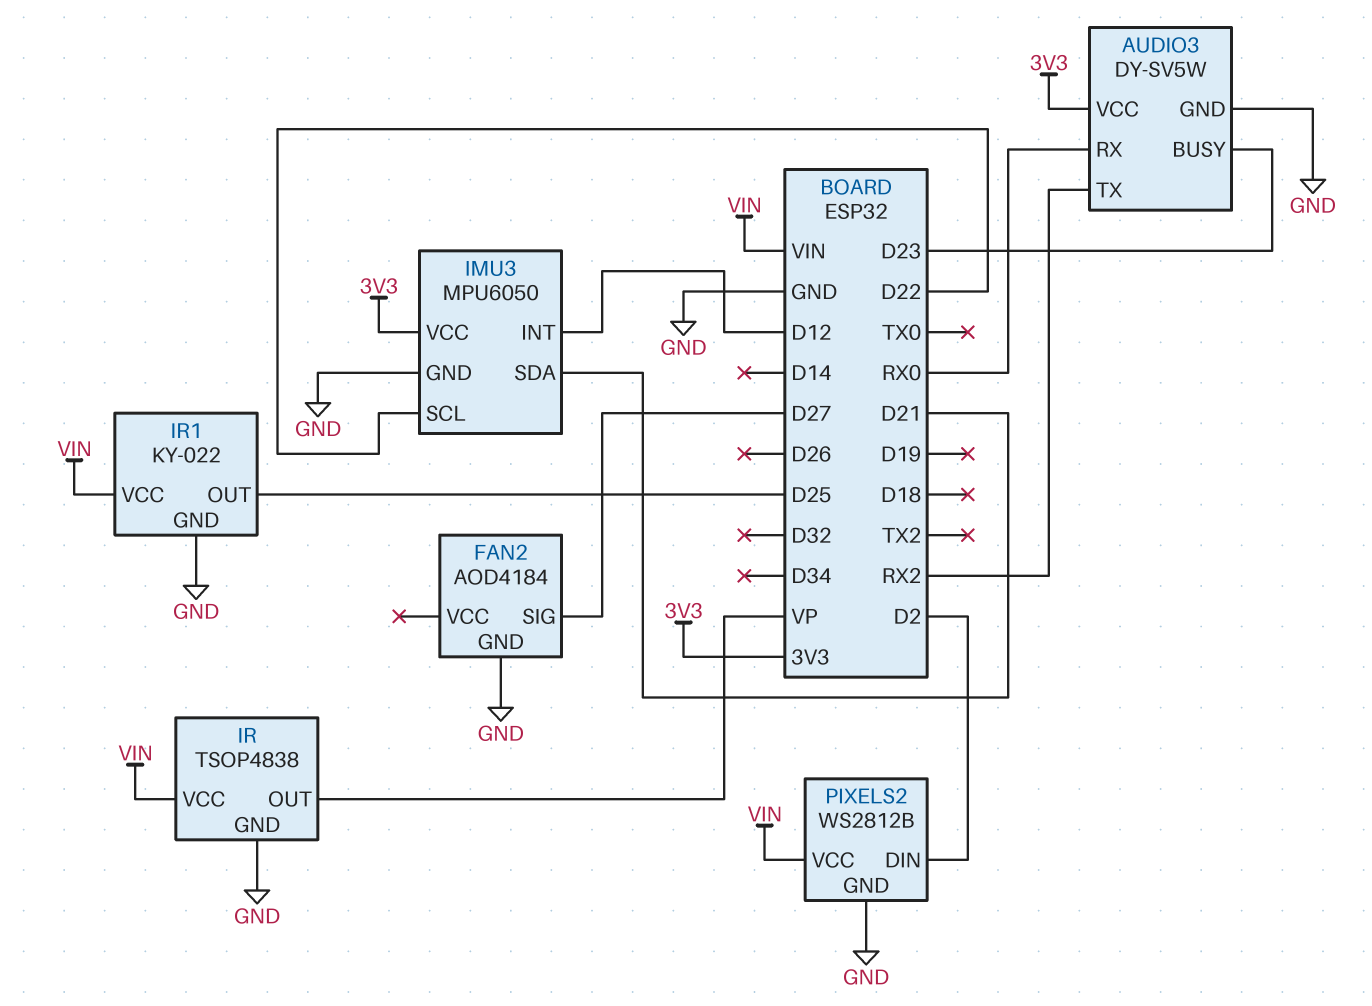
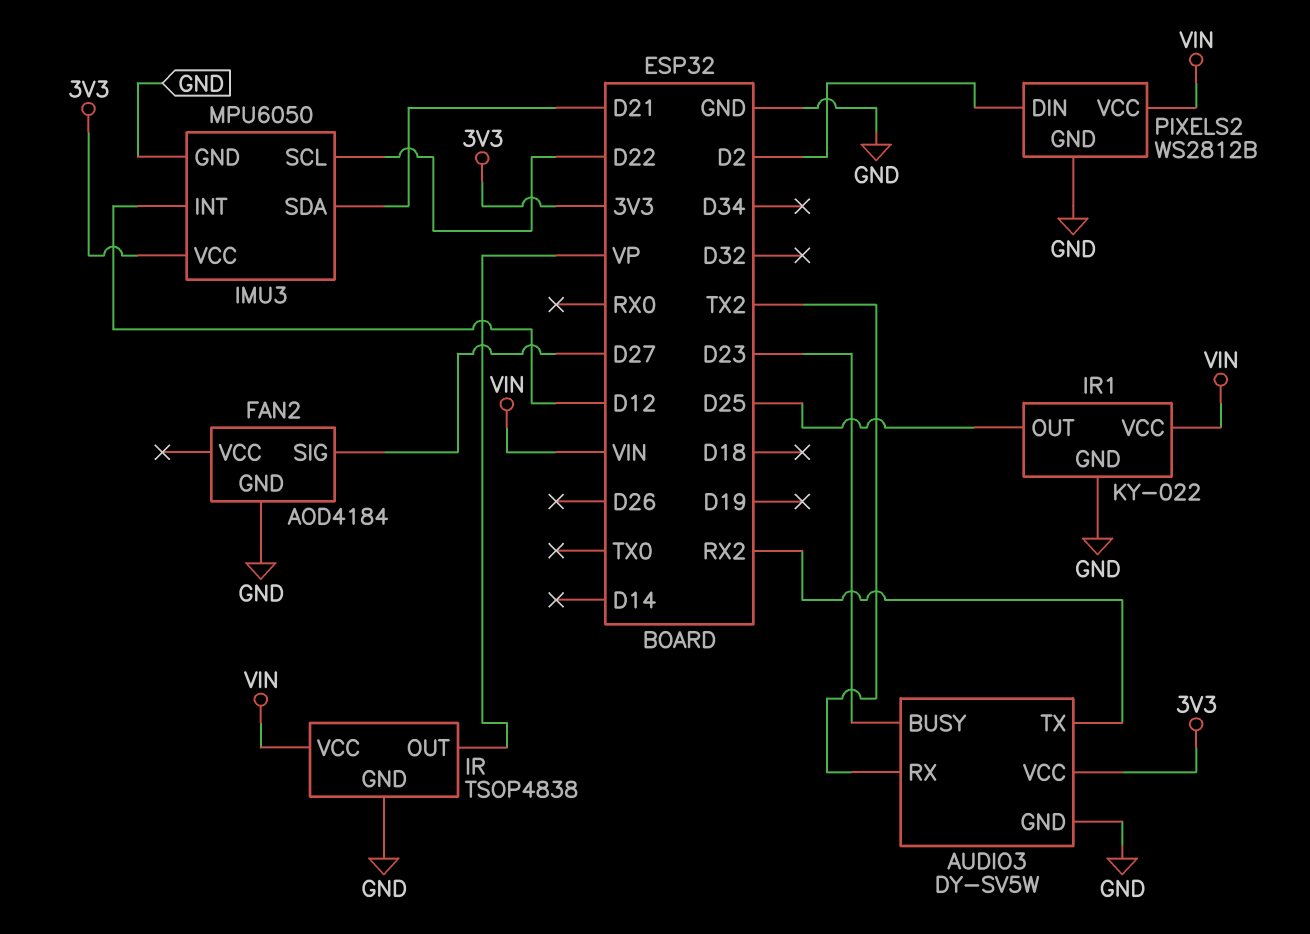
AUDIO3 pin RX: RX0 -> TX2

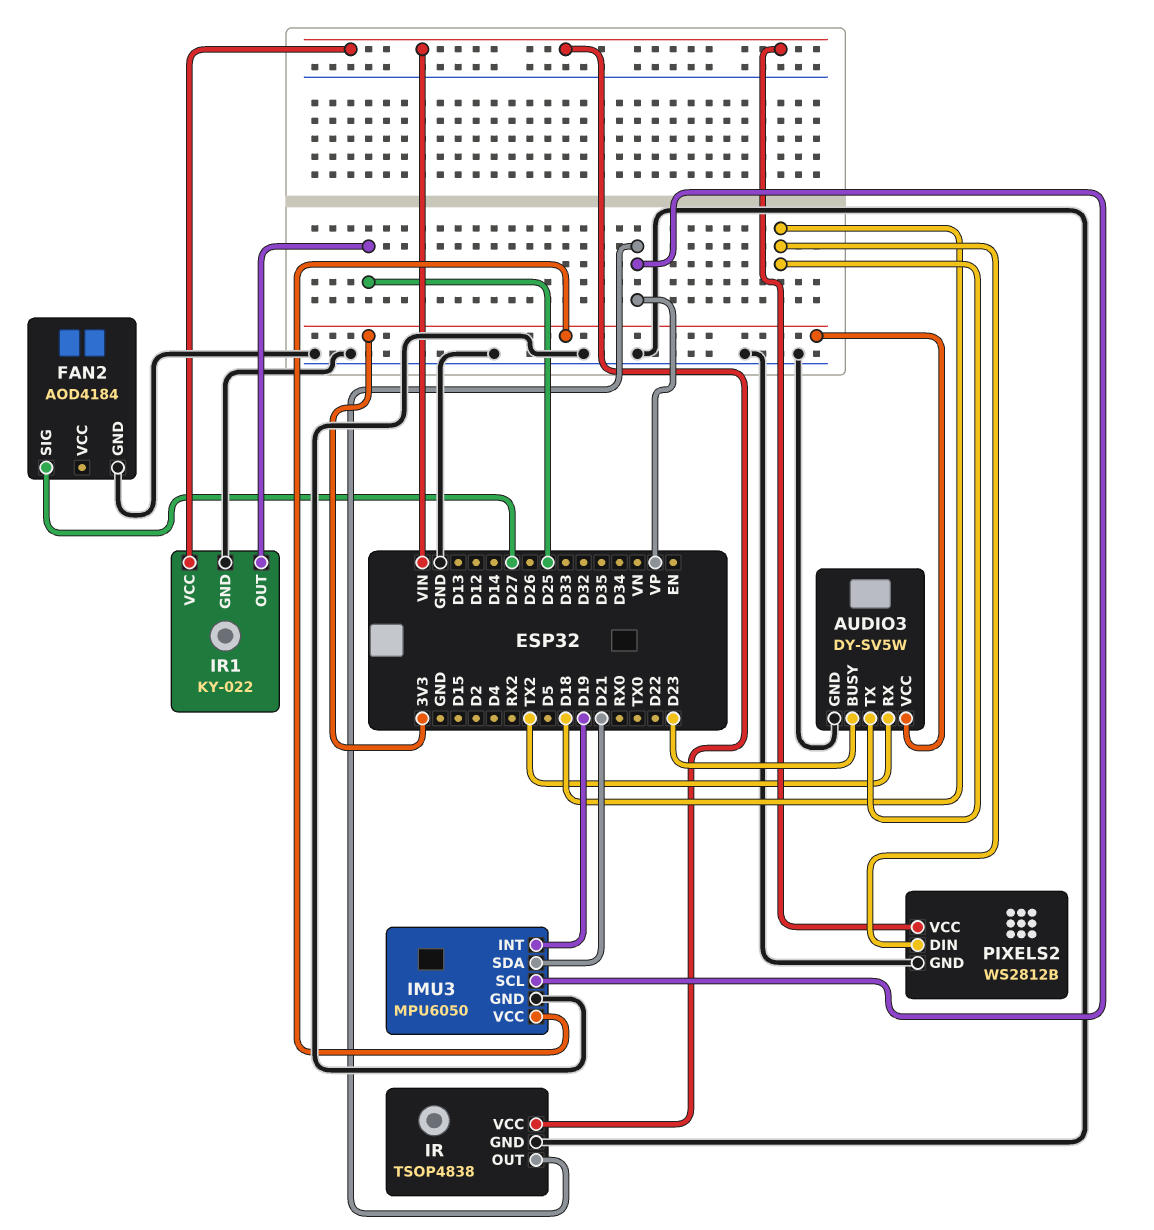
AUDIO3 pin TX: RX2 -> D18
IMU3 pin INT: D12 -> D19
IMU3 pin SCL: D22 -> VP
PIXELS2 pin DIN: D2 -> D18

